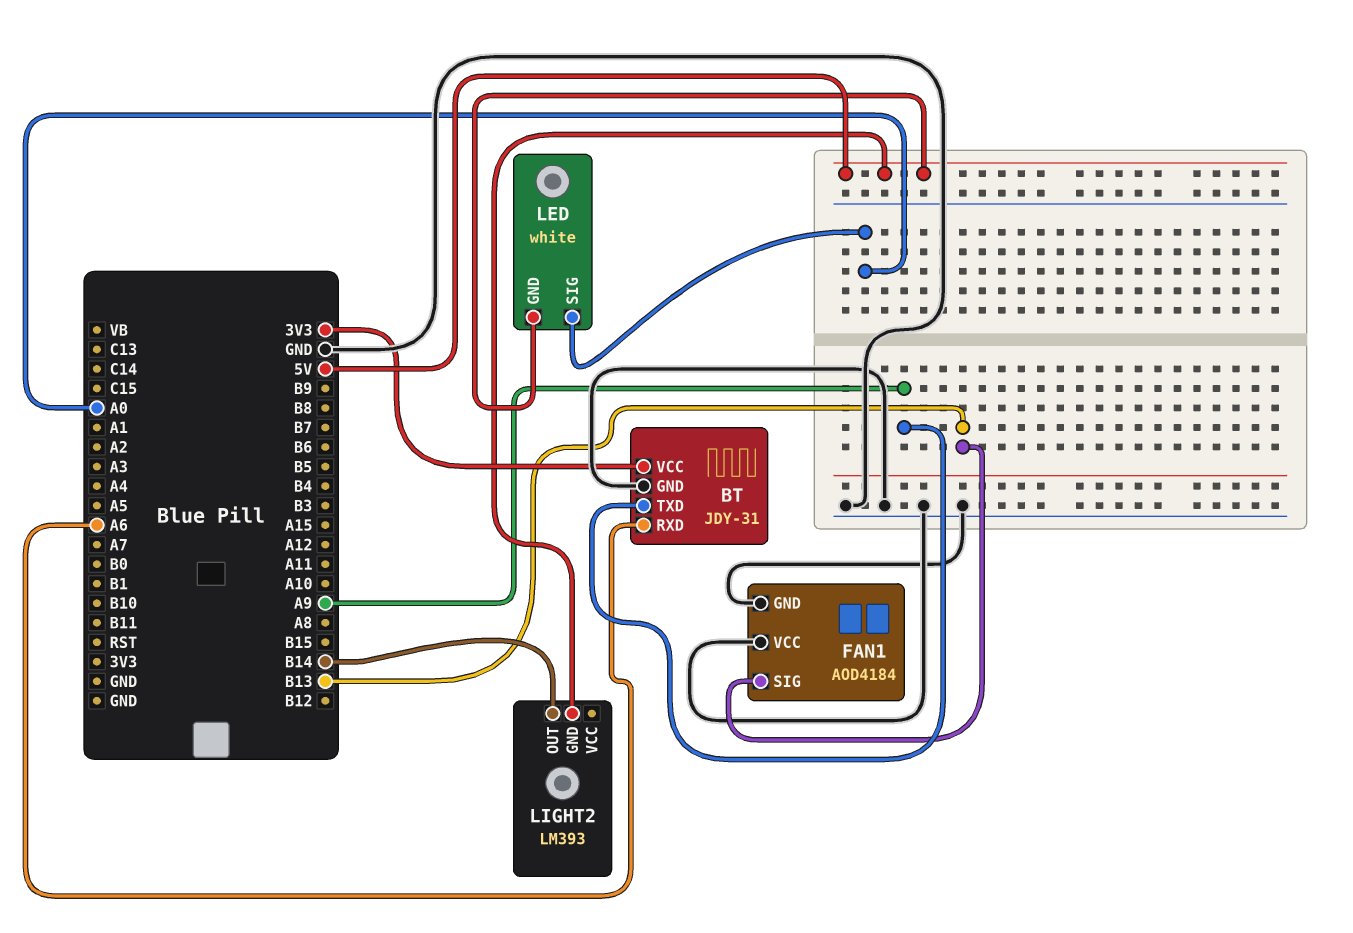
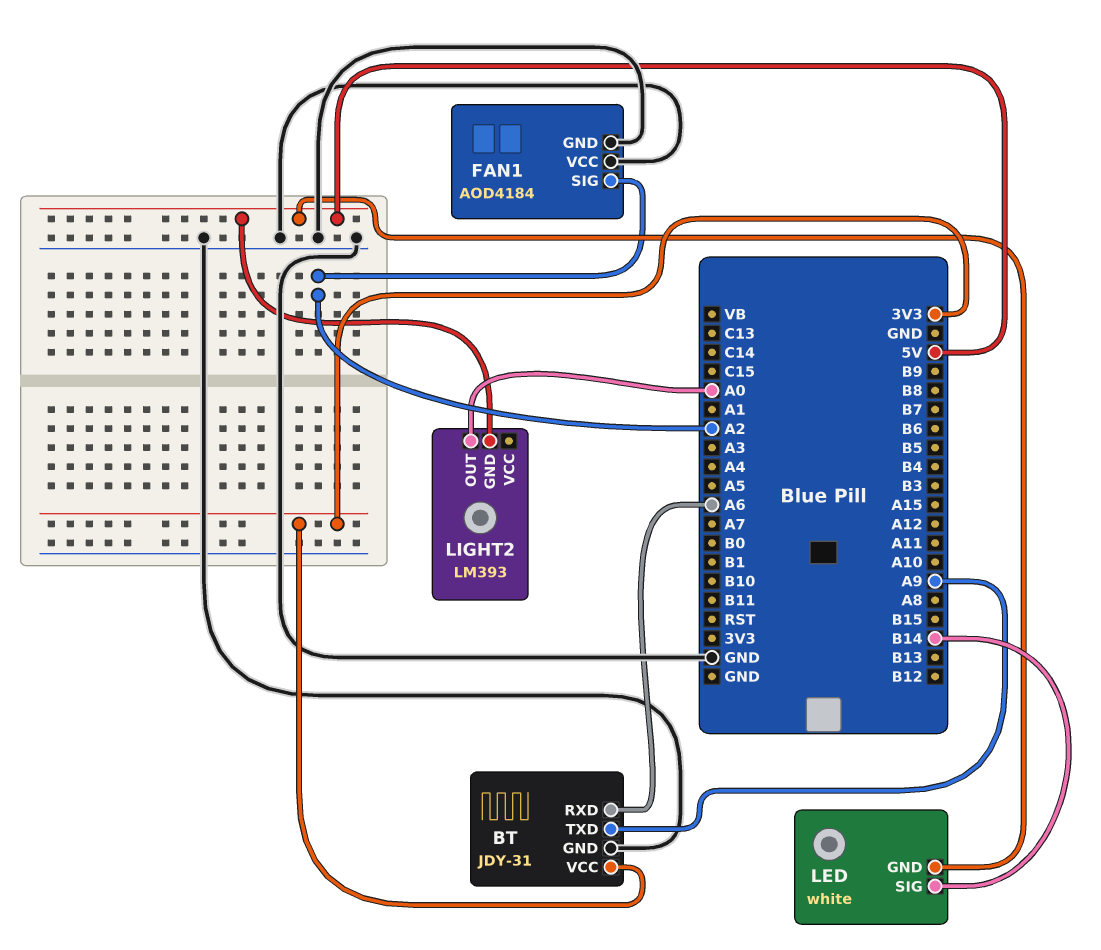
FAN1 pin SIG: B13 -> A2
LED pin SIG: A0 -> B14
LIGHT2 pin OUT: B14 -> A0

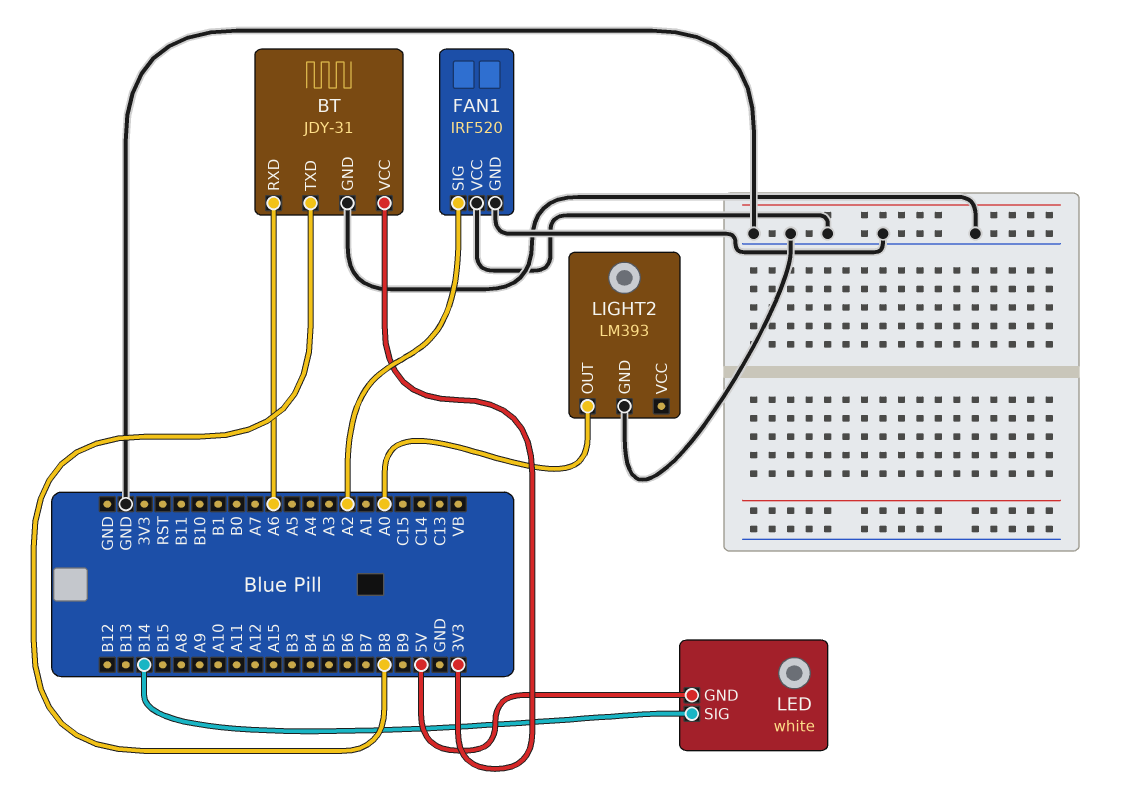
BT pin TXD: A9 -> B8
FAN1: AOD4184 -> IRF520
LIGHT2 pin GND: 5V -> GND

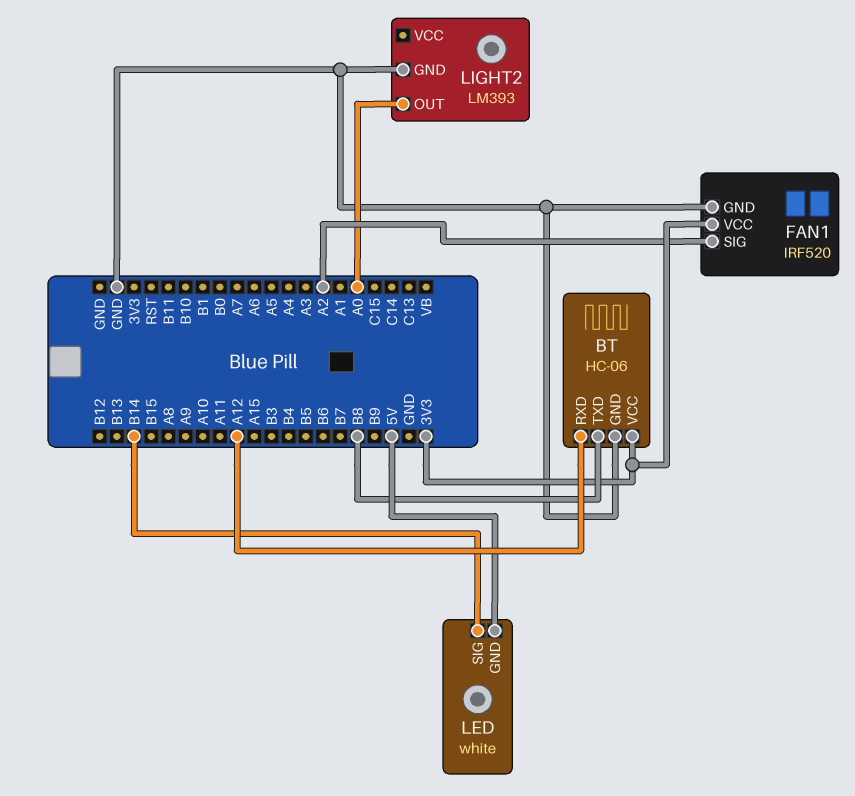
BT: JDY-31 -> HC-06
BT pin RXD: A6 -> A12
FAN1 pin VCC: GND -> 3V3

